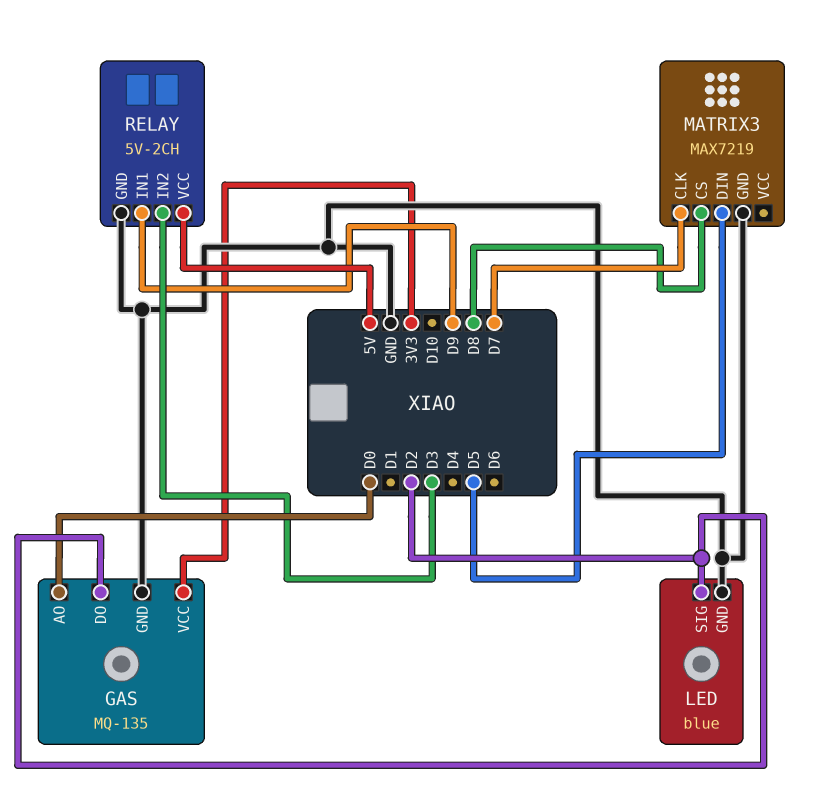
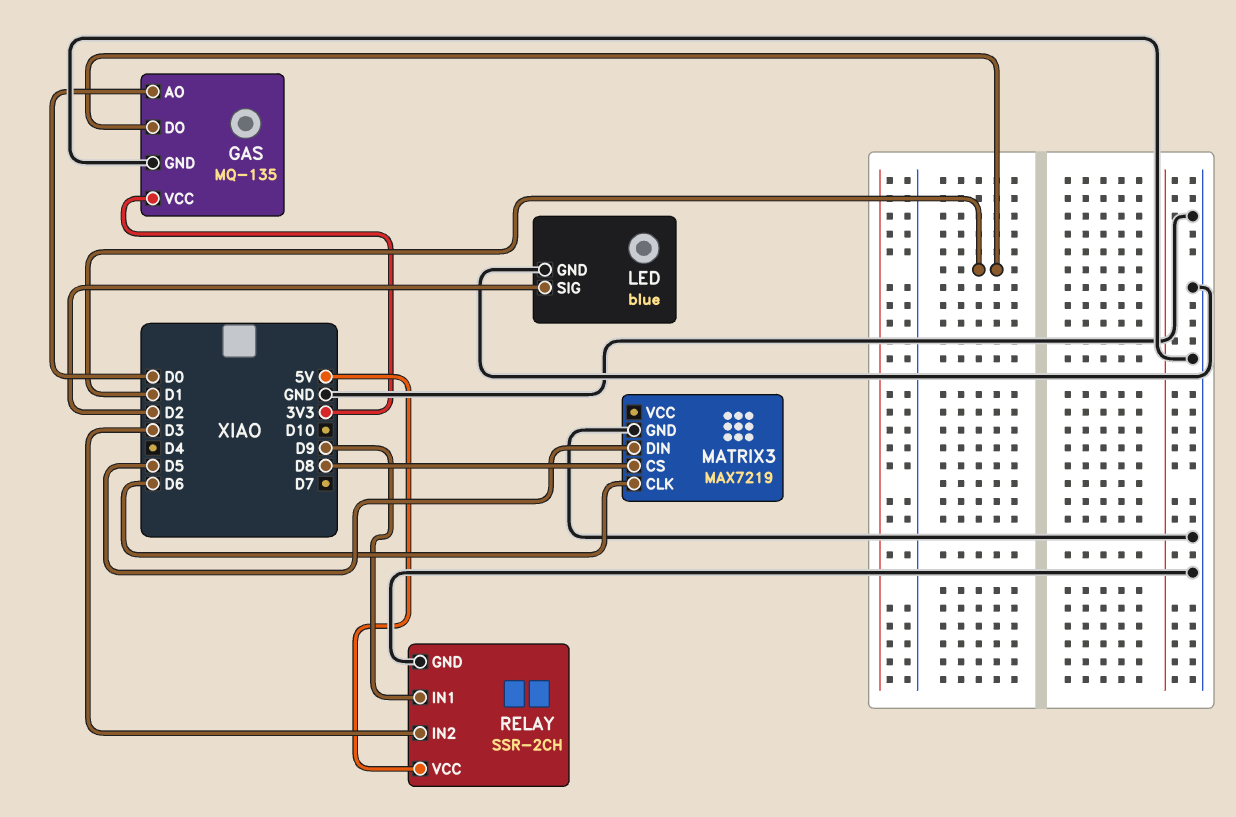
GAS pin DO: D2 -> D1
MATRIX3 pin CLK: D7 -> D6
RELAY: 5V-2CH -> SSR-2CH

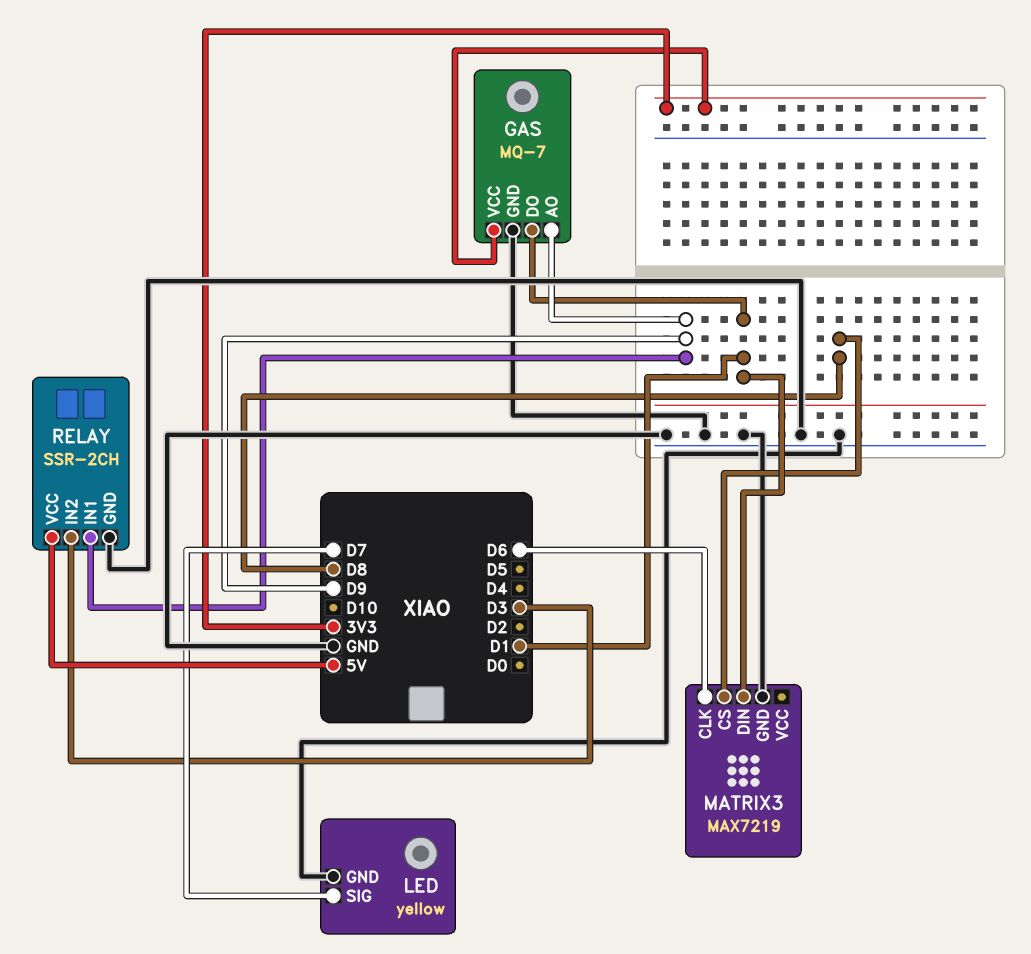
GAS: MQ-135 -> MQ-7
GAS pin AO: D0 -> D9
LED: blue -> yellow
LED pin SIG: D2 -> D7
MATRIX3 pin DIN: D5 -> D1

